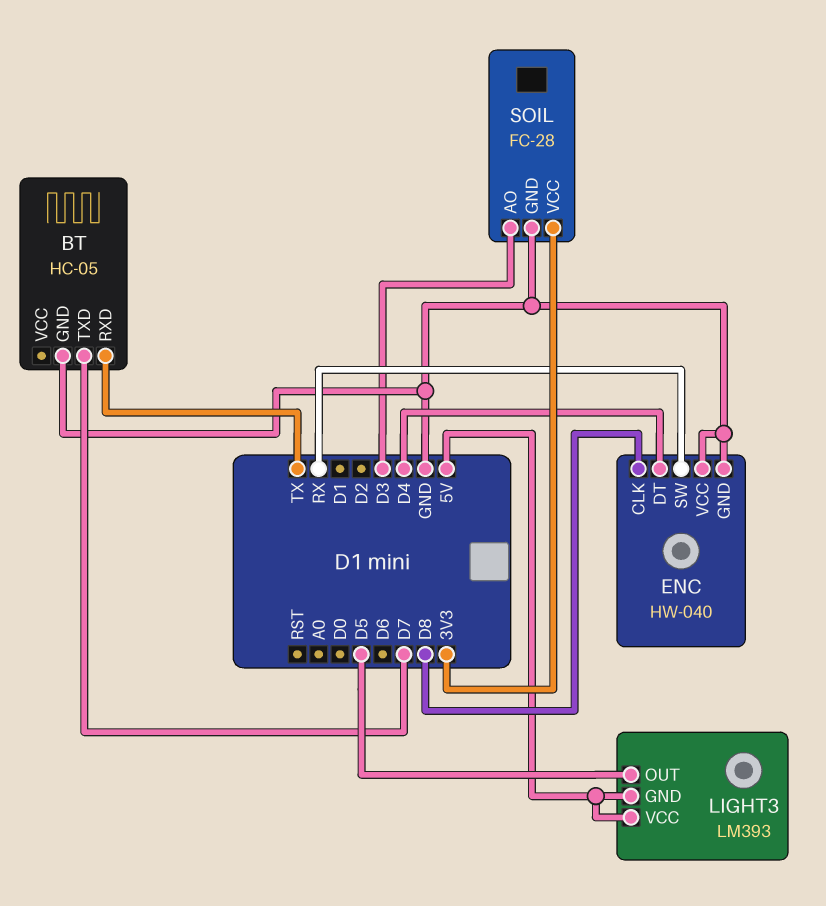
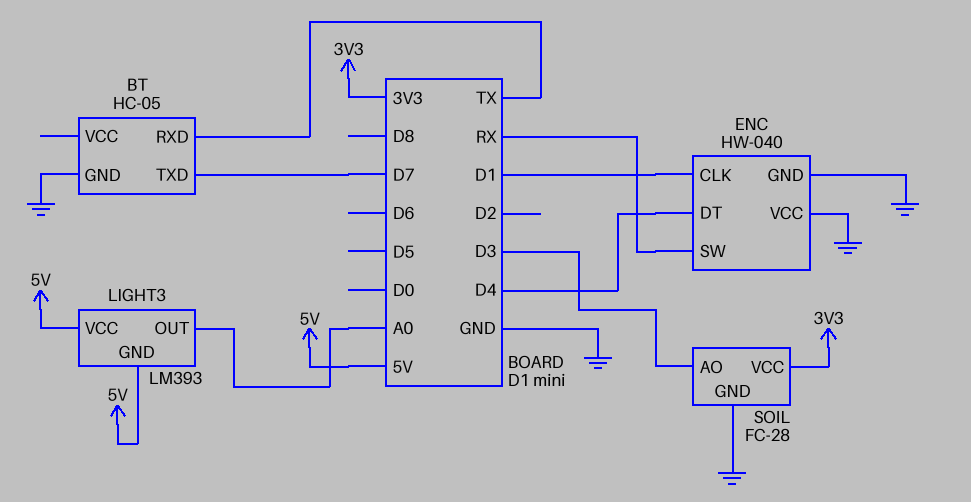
ENC pin CLK: D8 -> D1
LIGHT3 pin OUT: D5 -> A0

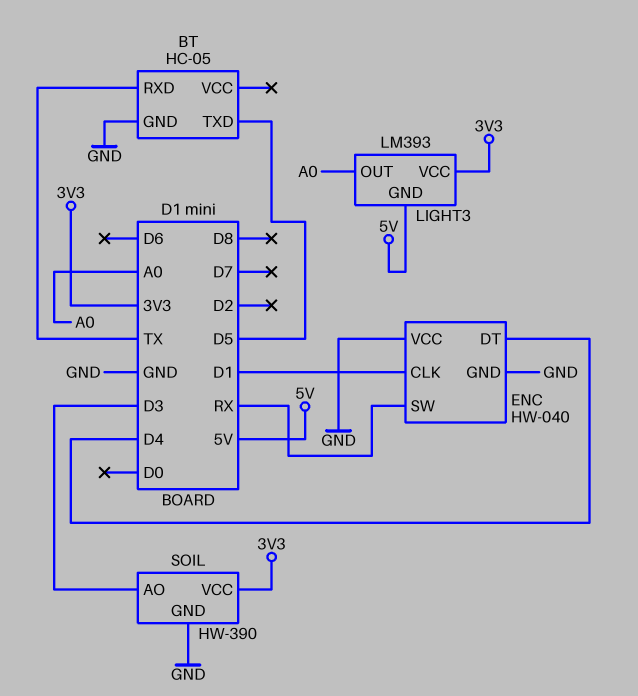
BT pin TXD: D7 -> D5
LIGHT3 pin VCC: 5V -> 3V3
SOIL: FC-28 -> HW-390

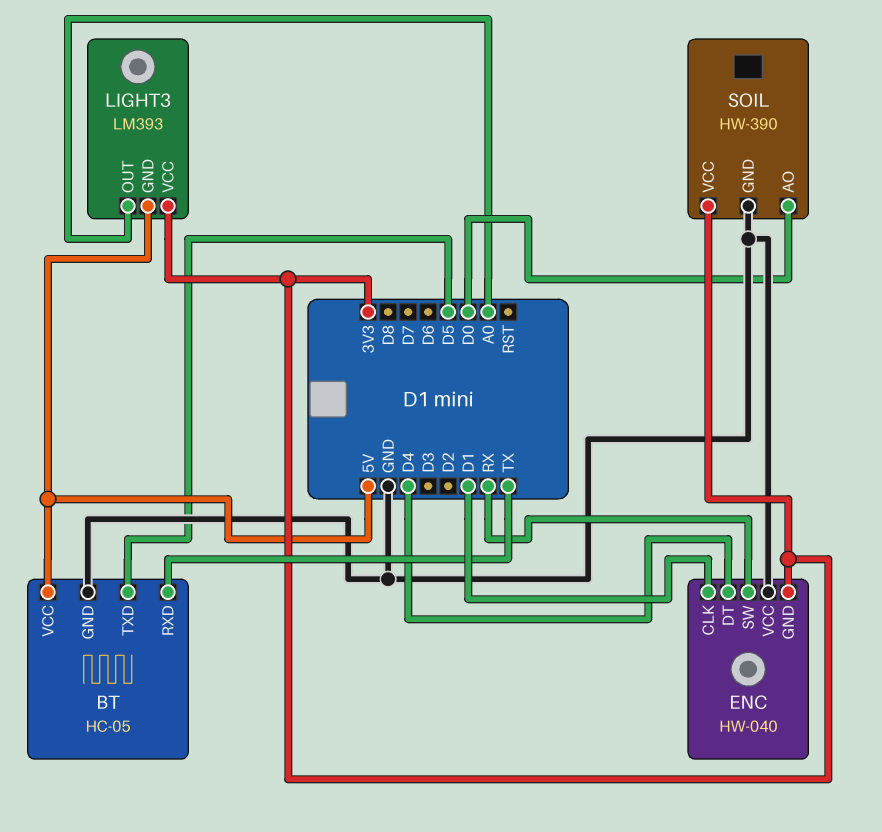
BT pin VCC: none -> 5V
ENC pin GND: GND -> 3V3
SOIL pin AO: D3 -> D0

